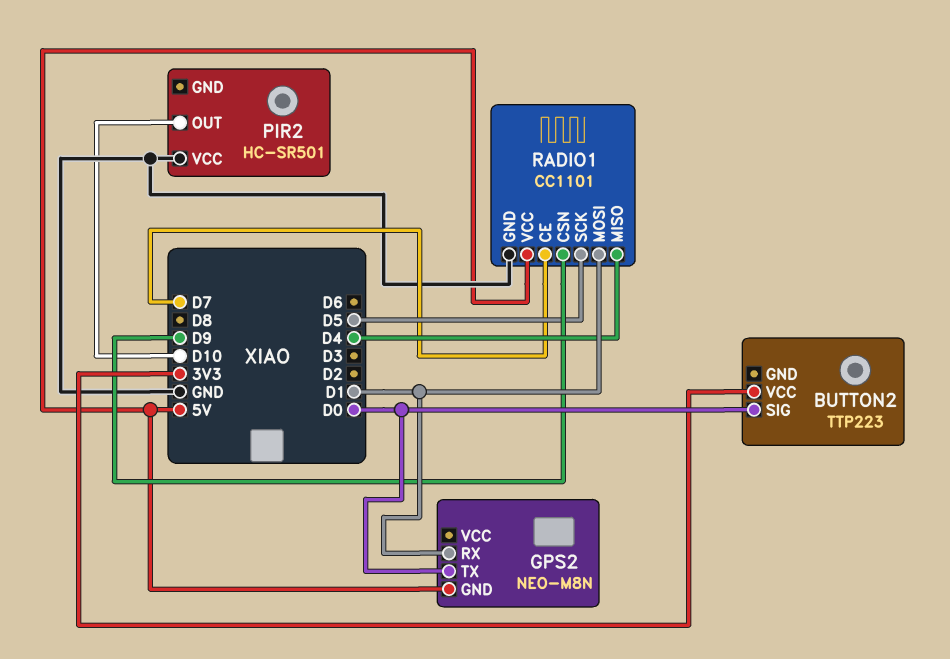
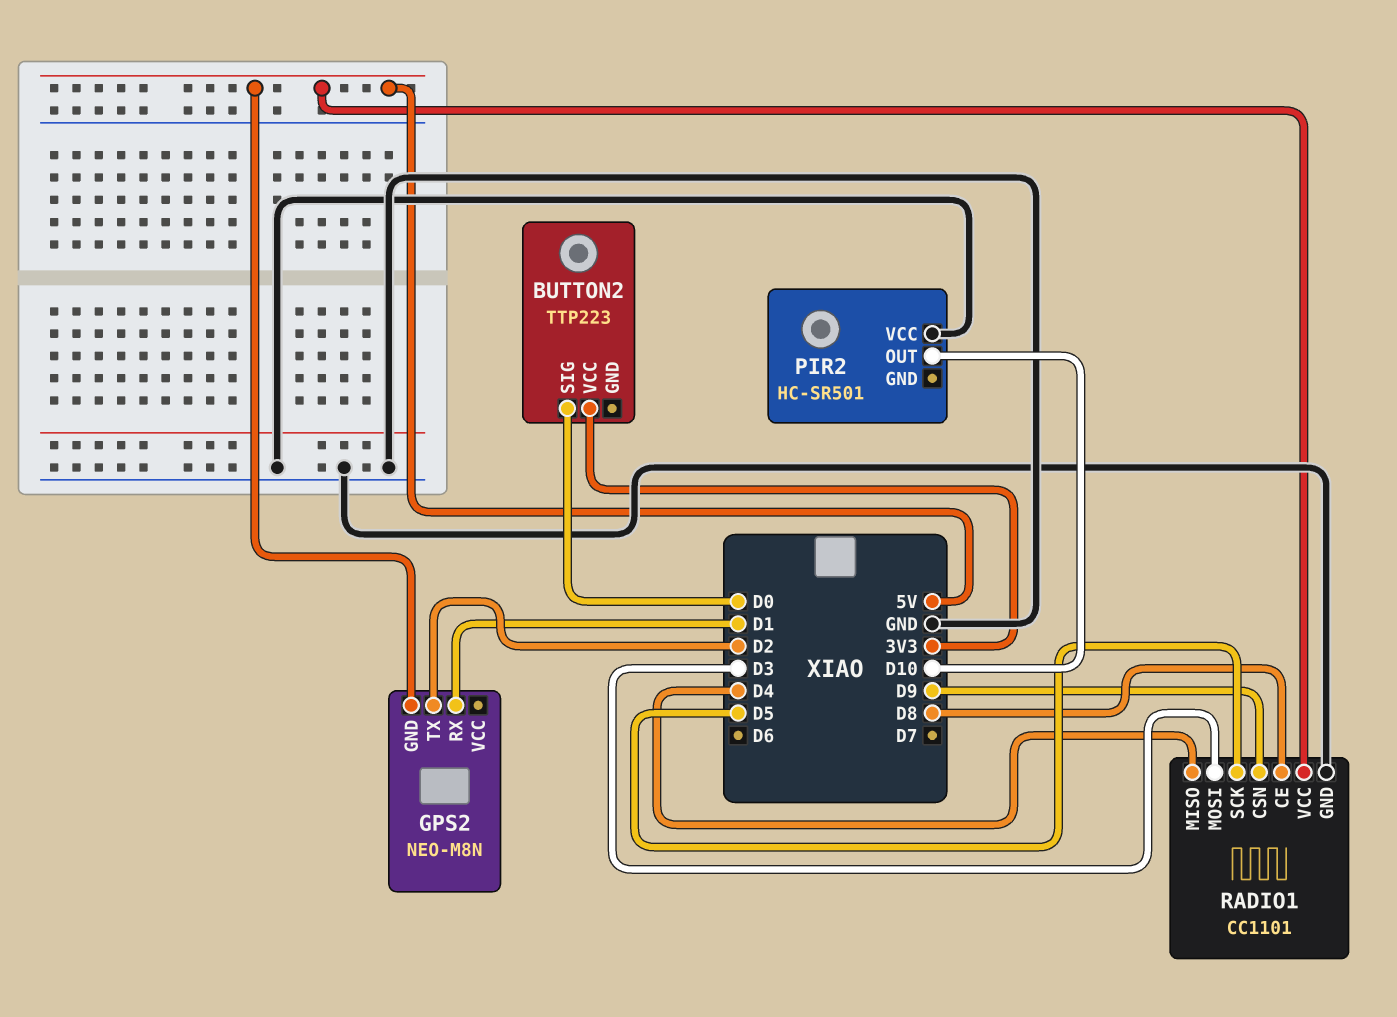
GPS2 pin TX: D0 -> D2
RADIO1 pin CE: D7 -> D8
RADIO1 pin MOSI: D1 -> D3

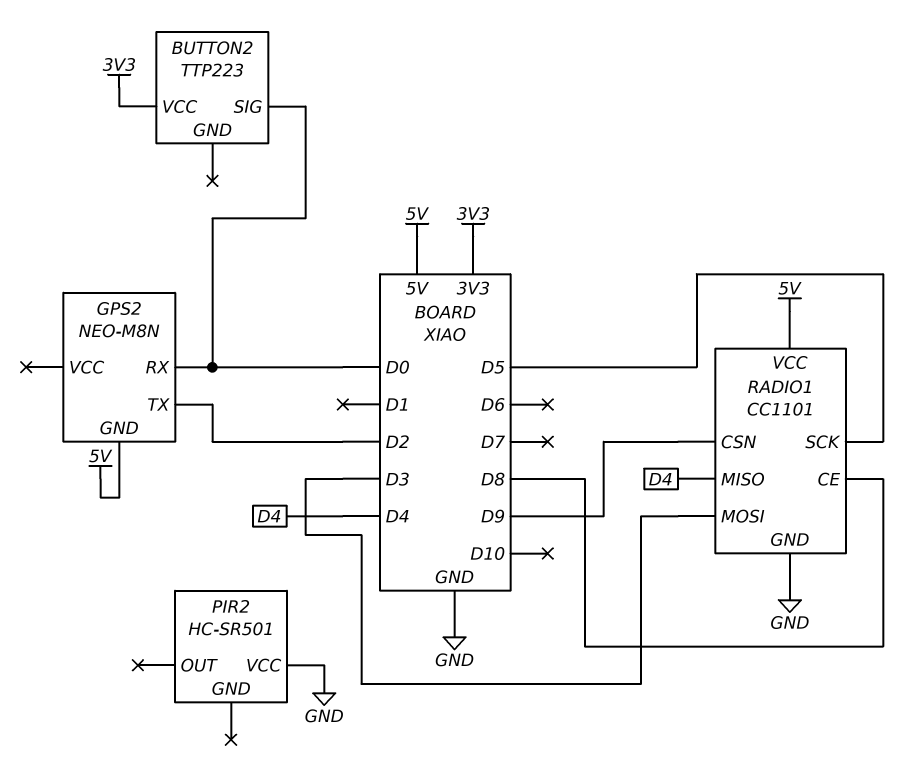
GPS2 pin RX: D1 -> D0
PIR2 pin OUT: D10 -> none

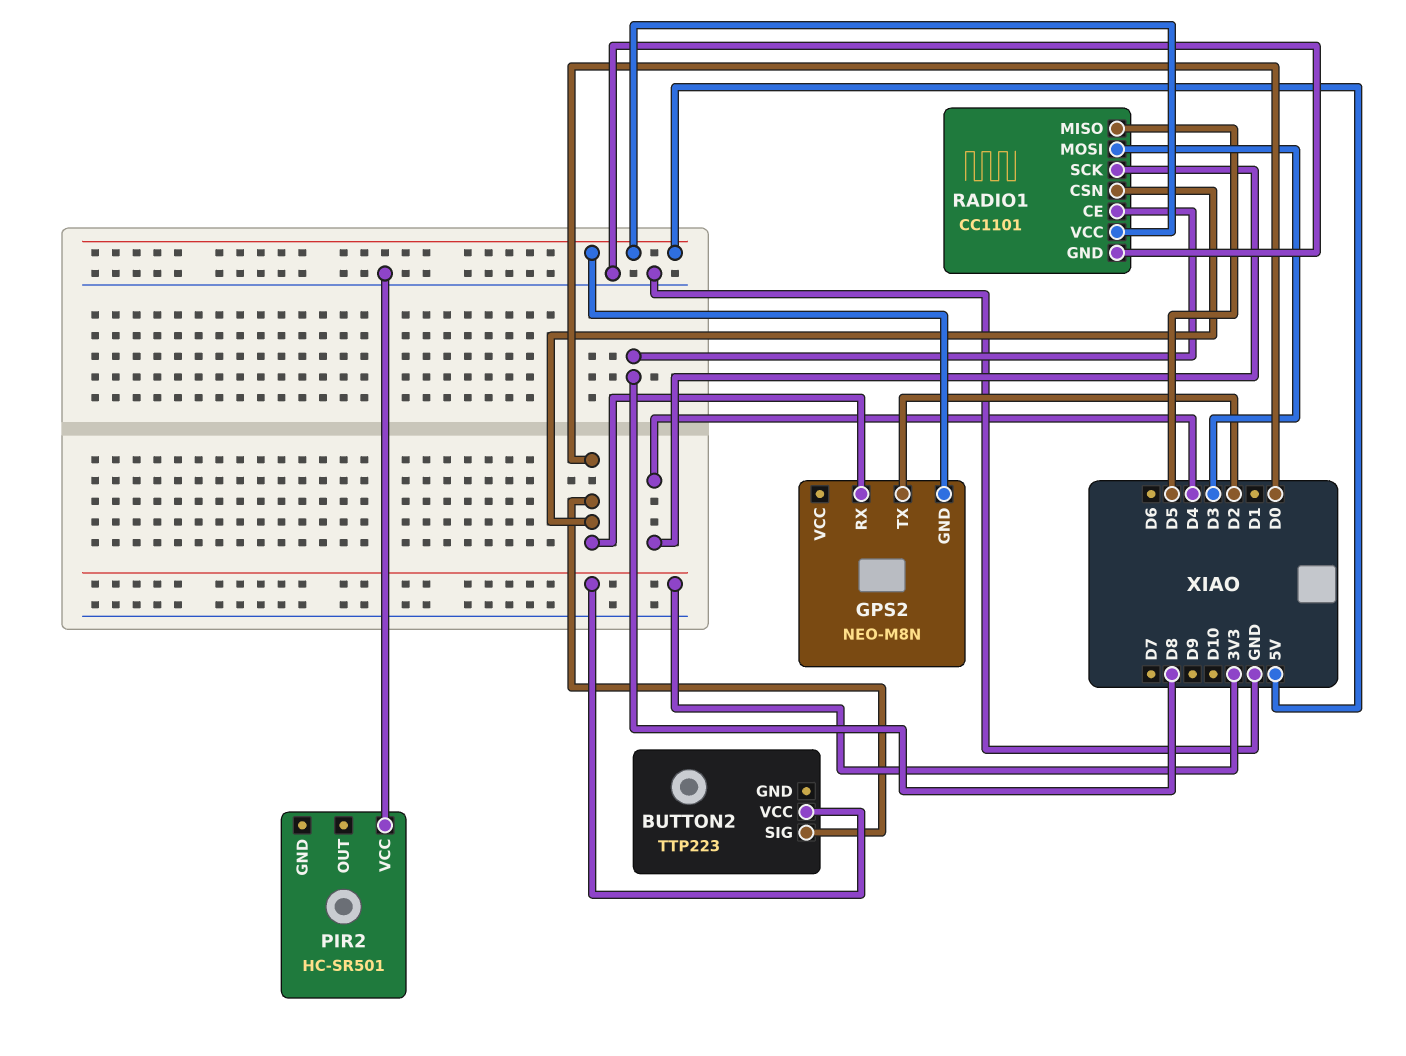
RADIO1 pin CSN: D9 -> D0
RADIO1 pin MISO: D4 -> D5
RADIO1 pin SCK: D5 -> D4

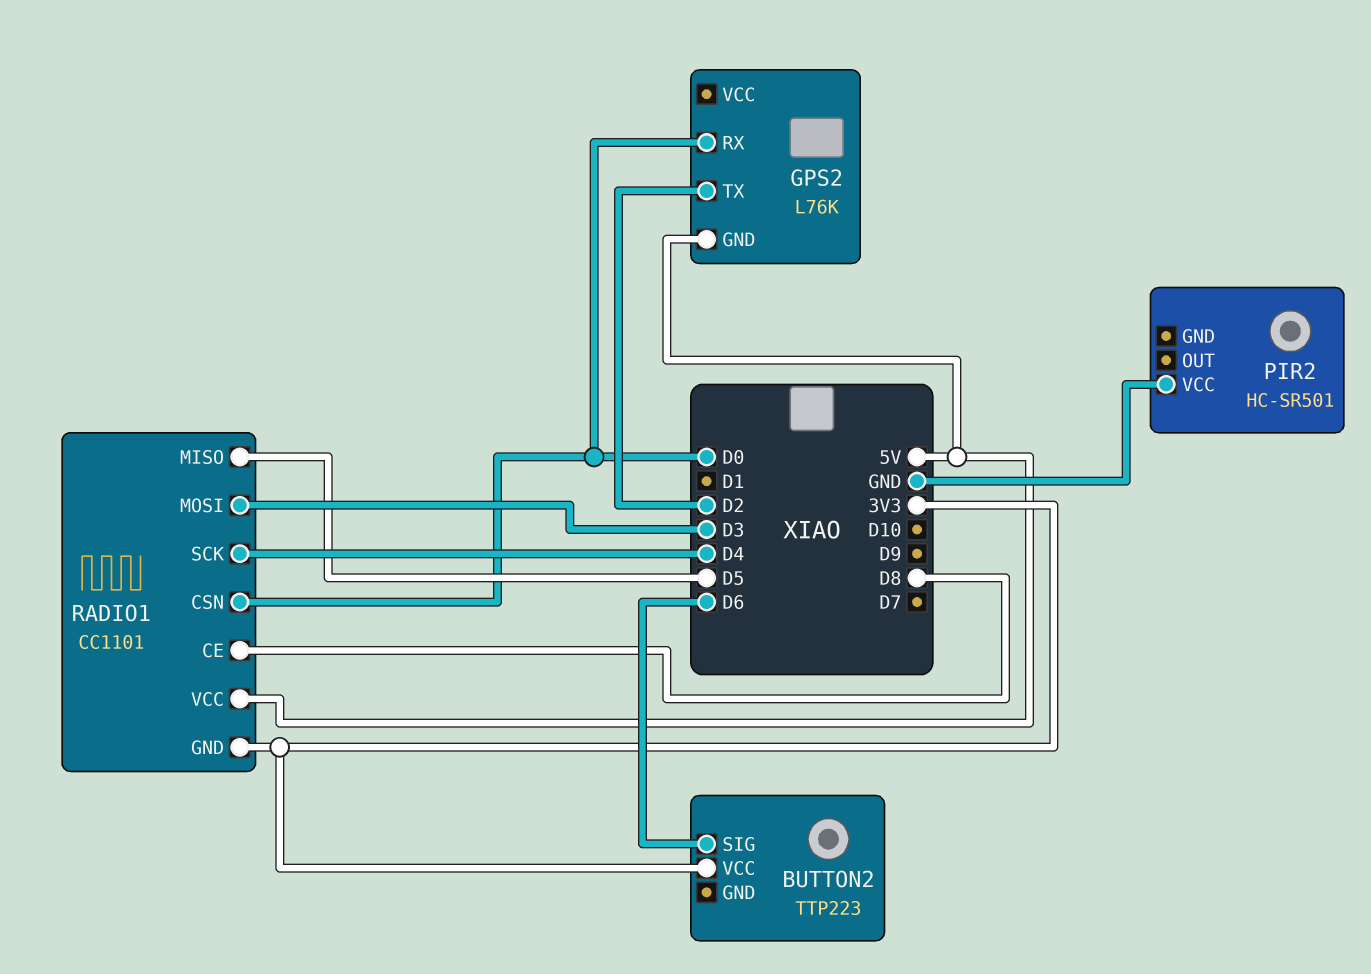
BUTTON2 pin SIG: D0 -> D6
GPS2: NEO-M8N -> L76K
RADIO1 pin GND: GND -> 3V3

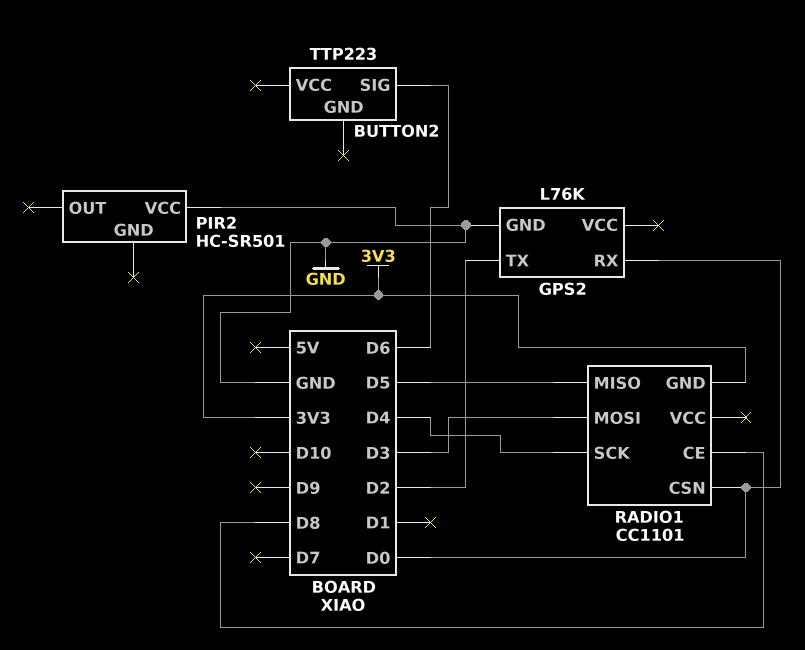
BUTTON2 pin VCC: 3V3 -> none
GPS2 pin GND: 5V -> GND
RADIO1 pin VCC: 5V -> none

